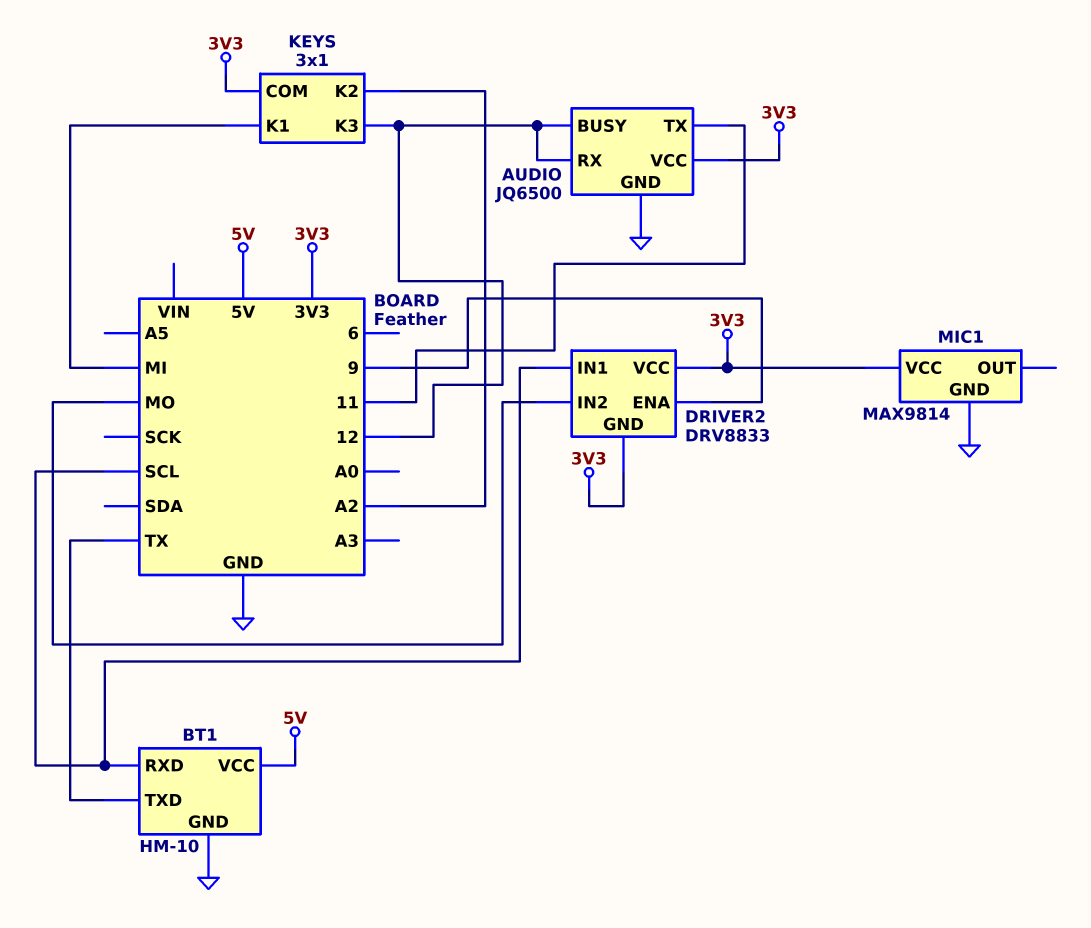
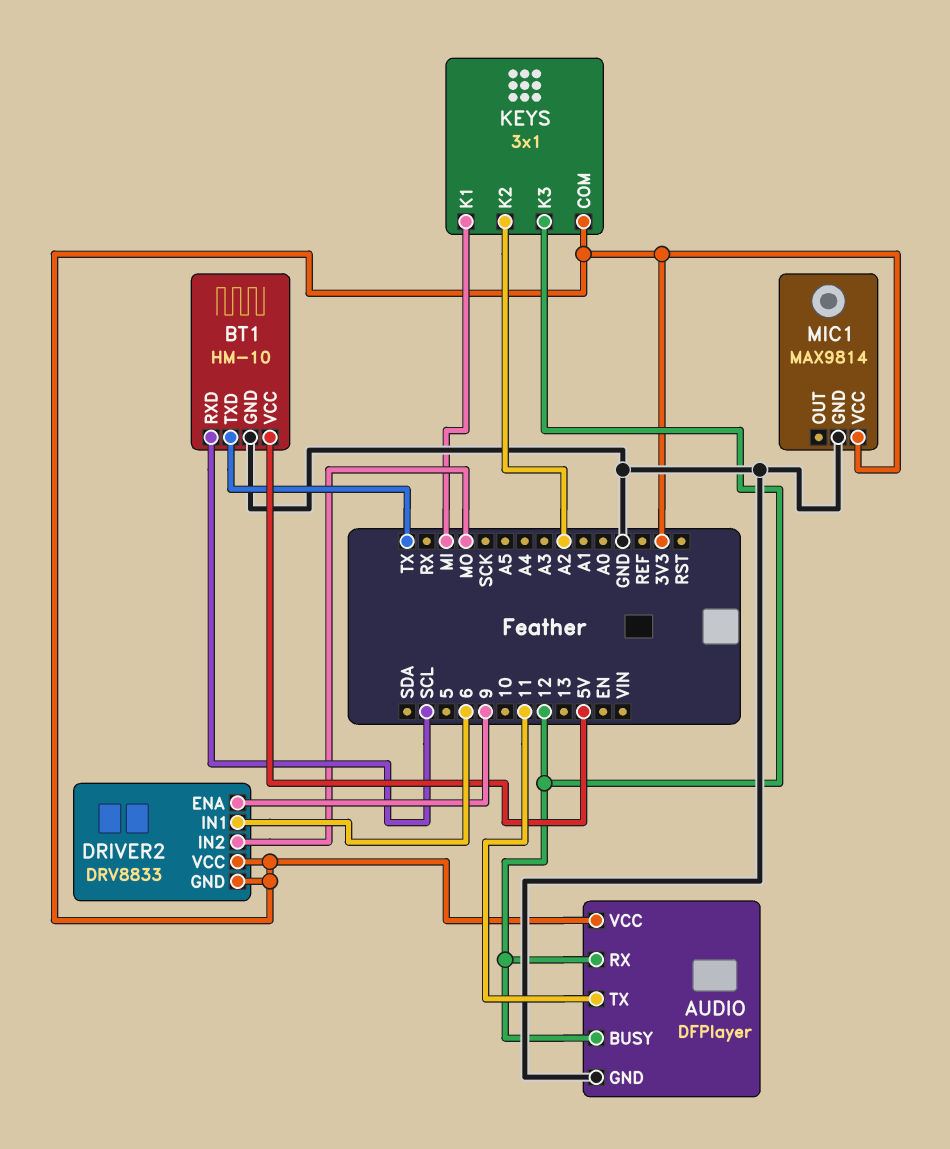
AUDIO: JQ6500 -> DFPlayer
DRIVER2 pin IN1: SCL -> 6

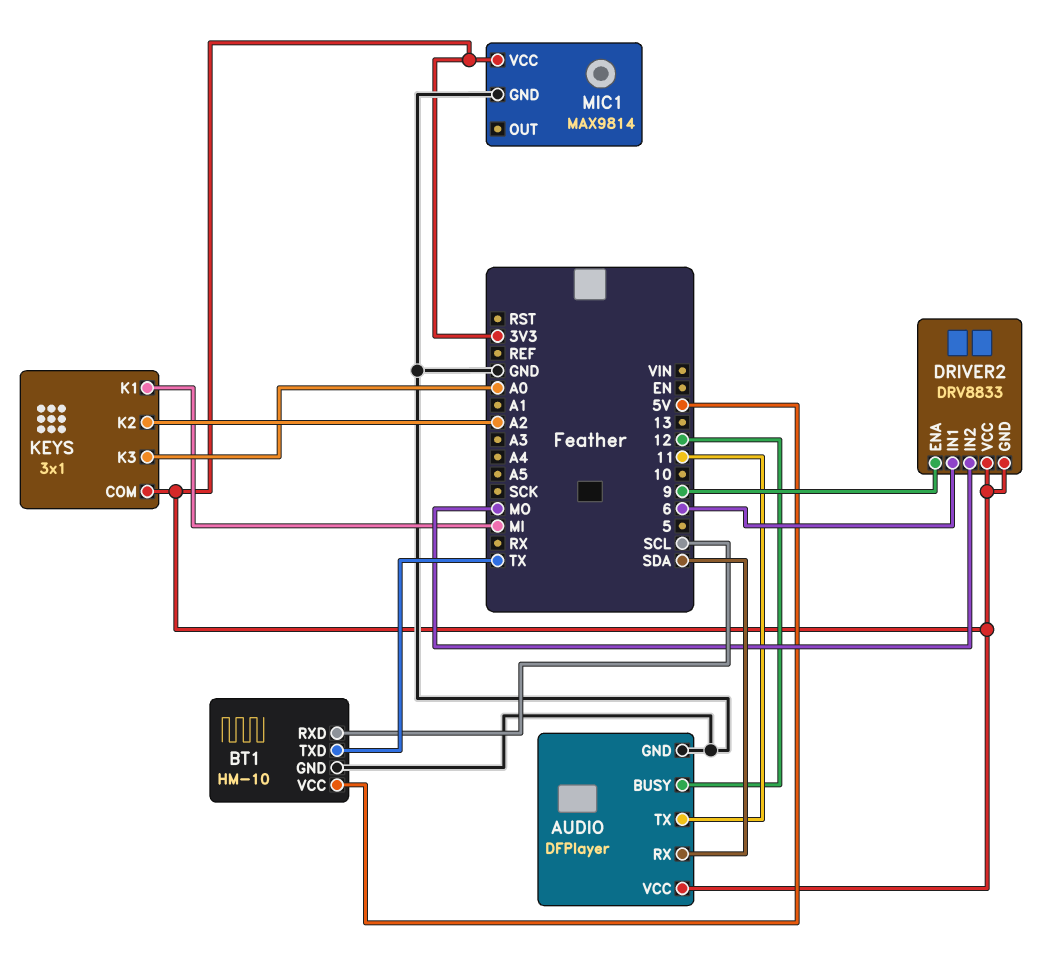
AUDIO pin RX: 12 -> SDA
KEYS pin K3: 12 -> A0

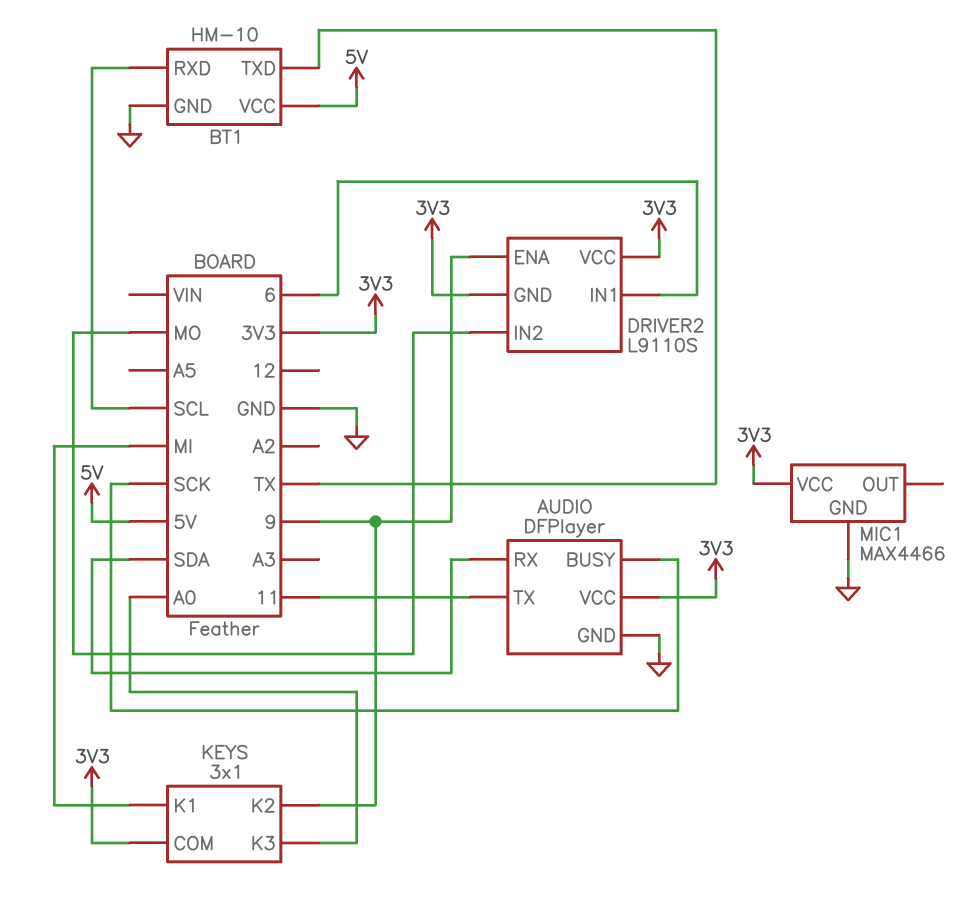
AUDIO pin BUSY: 12 -> SCK
DRIVER2: DRV8833 -> L9110S
KEYS pin K2: A2 -> 9
MIC1: MAX9814 -> MAX4466

